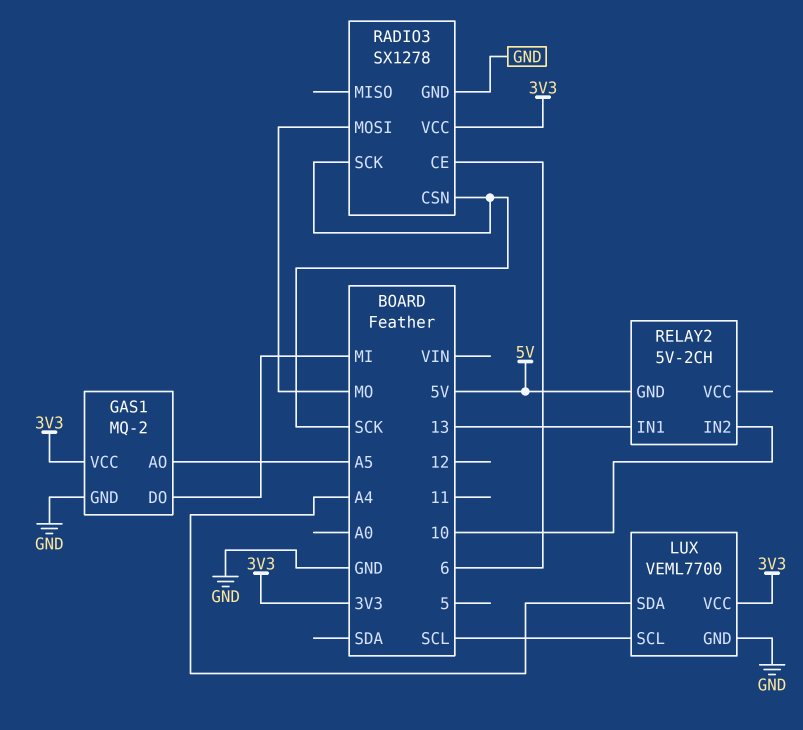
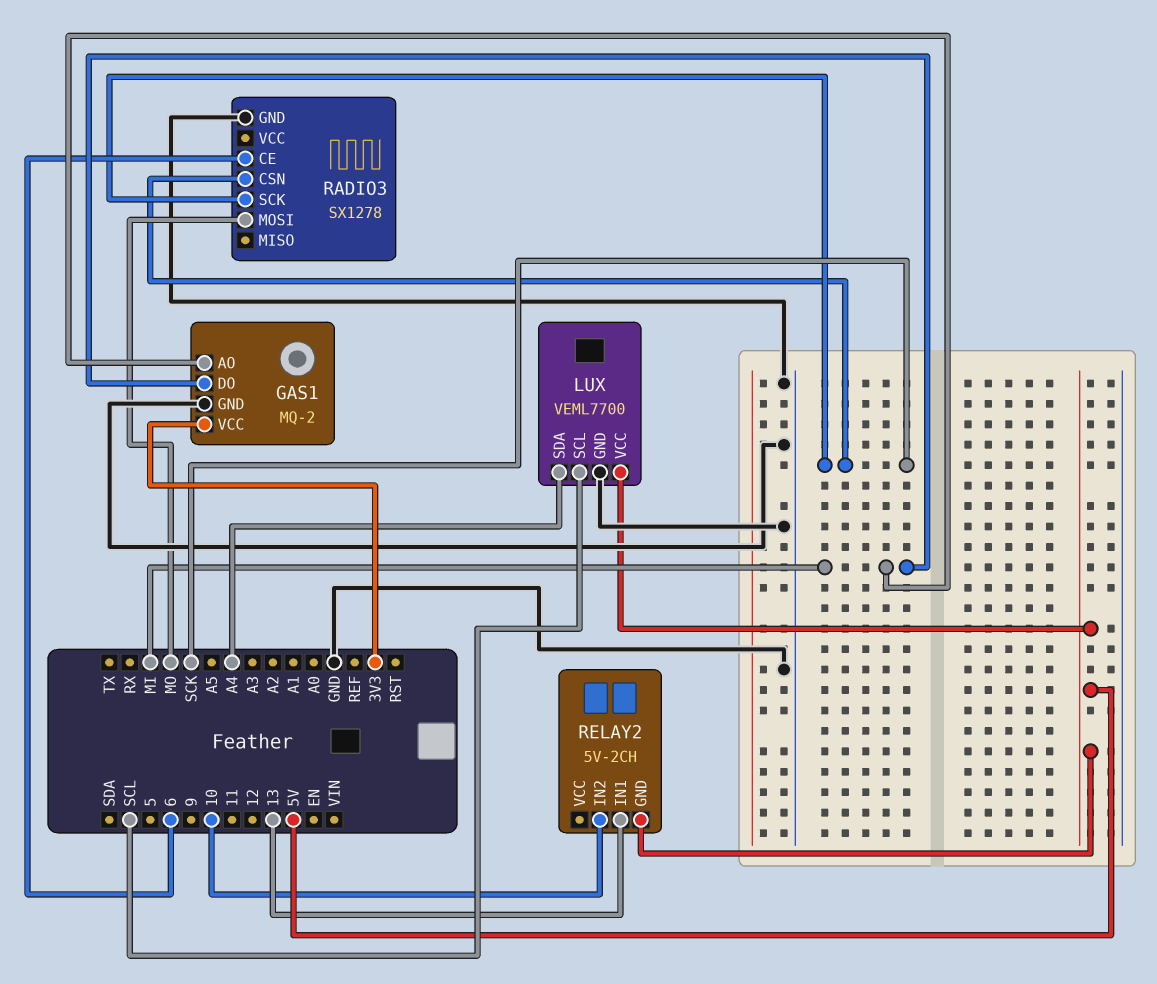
GAS1 pin AO: A5 -> MI
LUX pin VCC: 3V3 -> 5V
RADIO3 pin VCC: 3V3 -> none

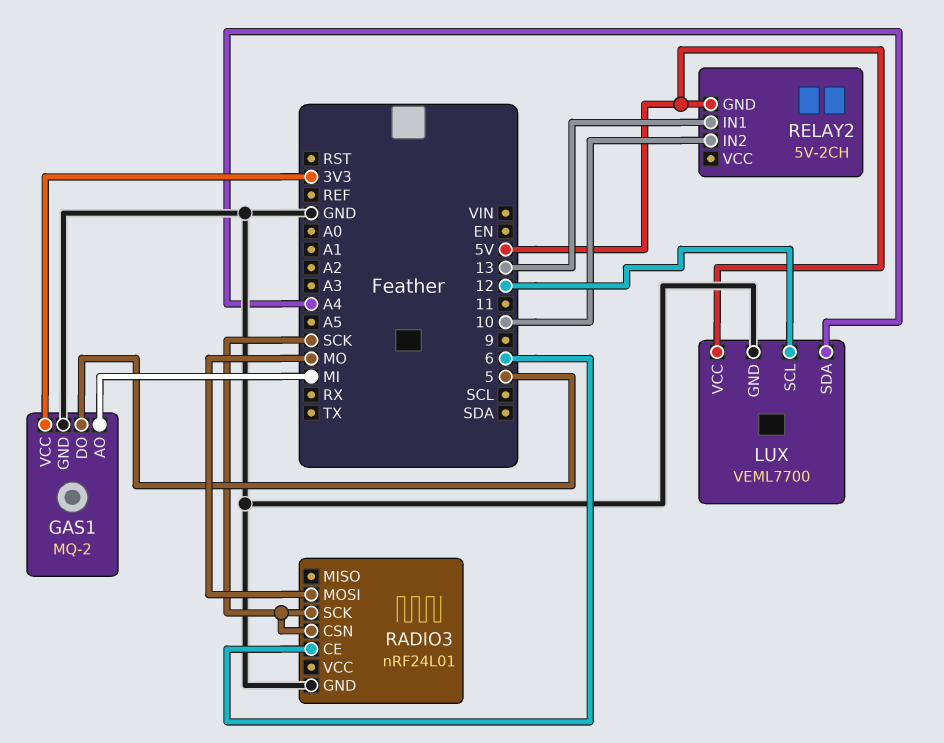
GAS1 pin DO: MI -> 5
LUX pin SCL: SCL -> 12
RADIO3: SX1278 -> nRF24L01

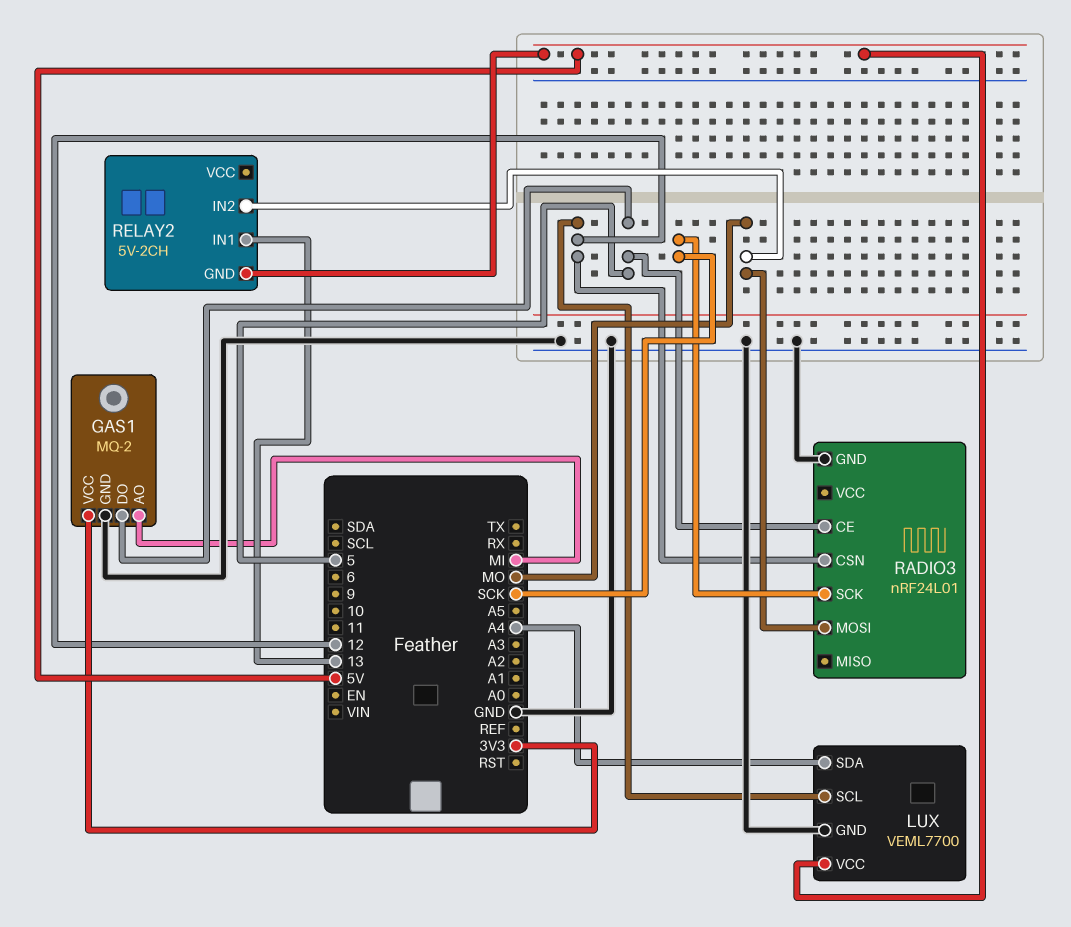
RADIO3 pin CE: 6 -> 5
RADIO3 pin CSN: SCK -> 12
RELAY2 pin IN2: 10 -> MO

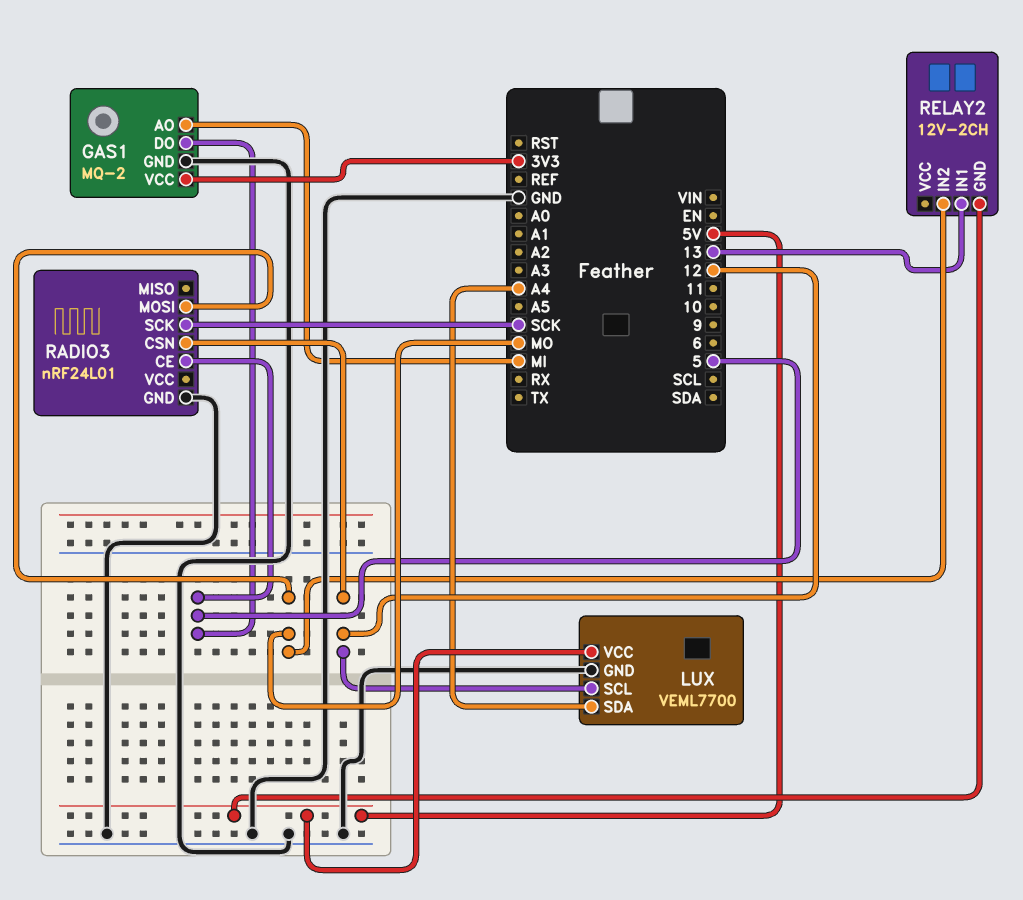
RELAY2: 5V-2CH -> 12V-2CH

